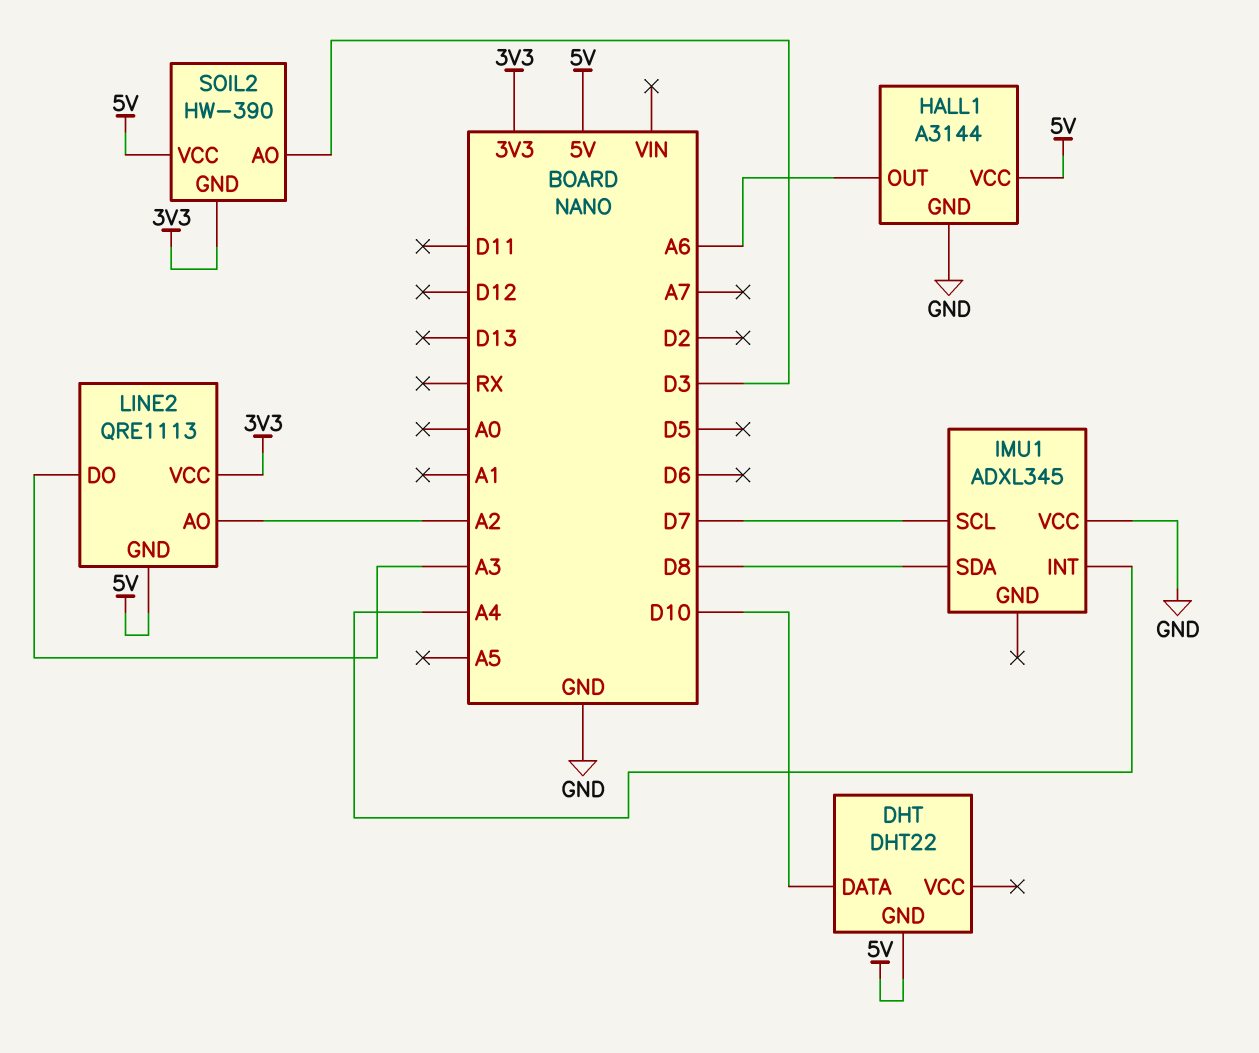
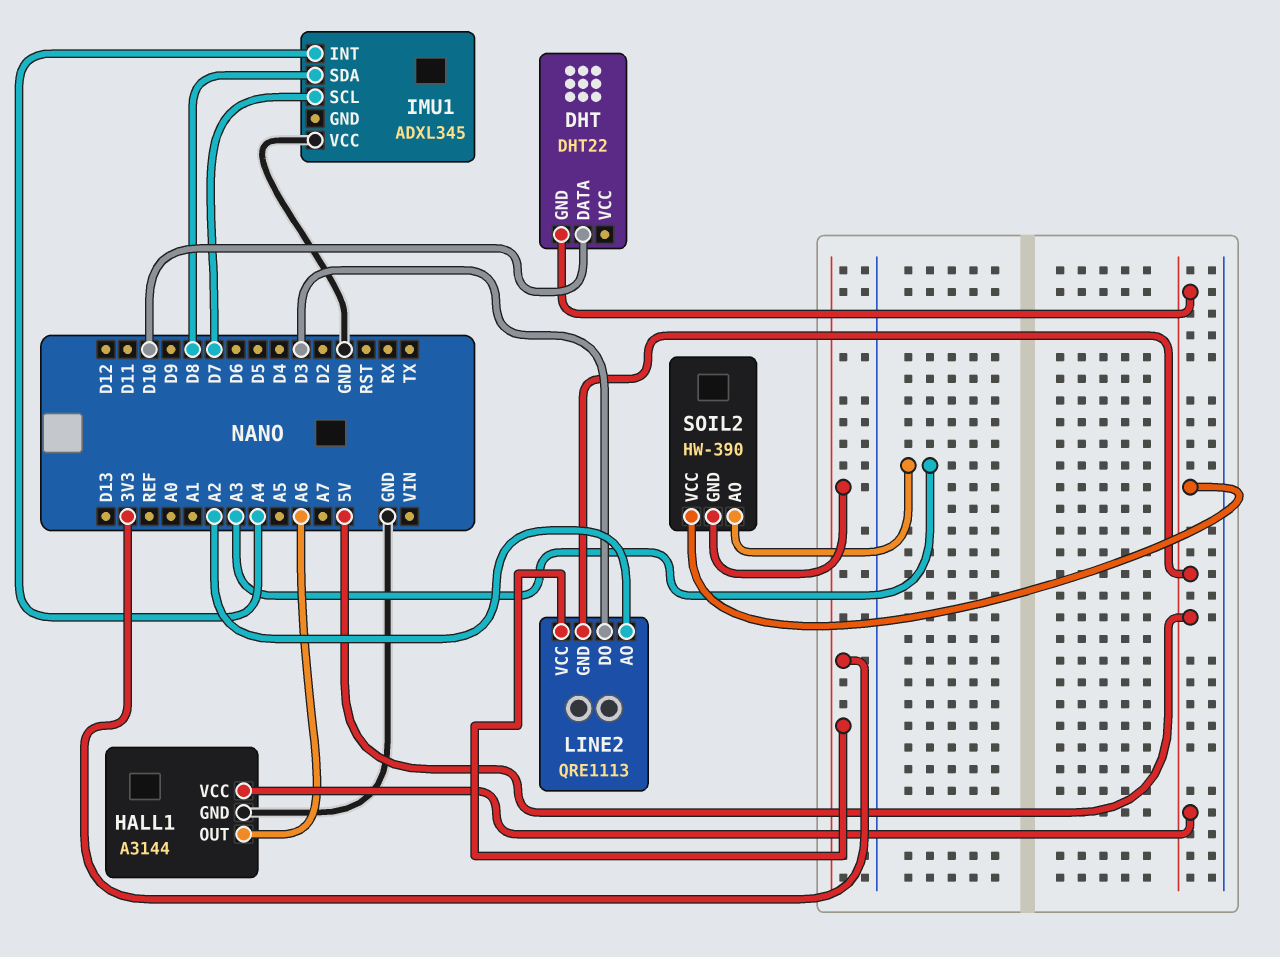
LINE2 pin DO: A3 -> D3
SOIL2 pin AO: D3 -> A3

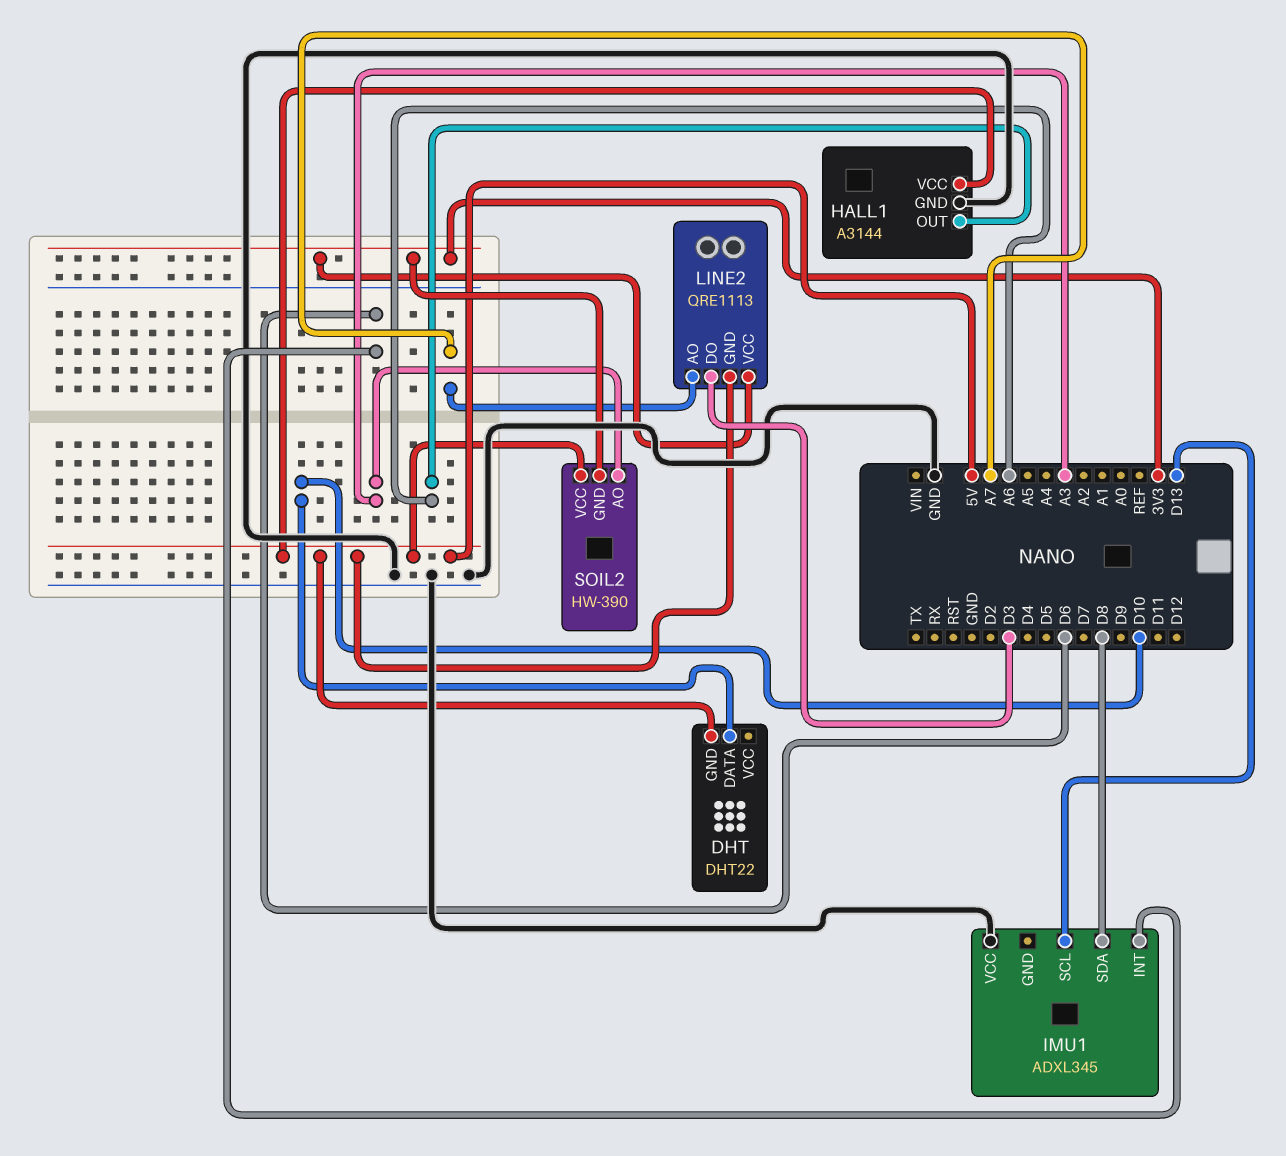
IMU1 pin INT: A4 -> D6
IMU1 pin SCL: D7 -> D13
LINE2 pin AO: A2 -> A7

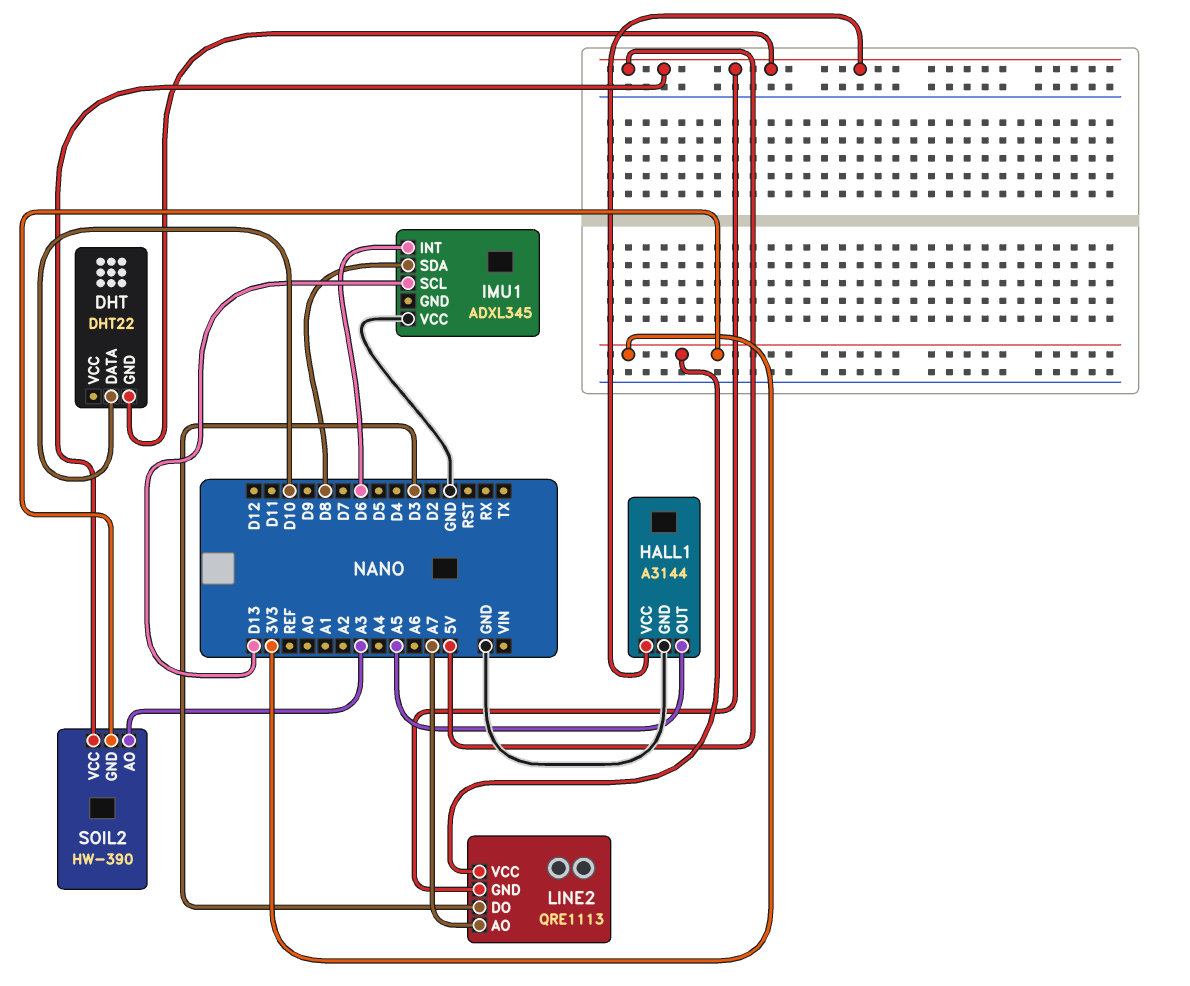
HALL1 pin OUT: A6 -> A5

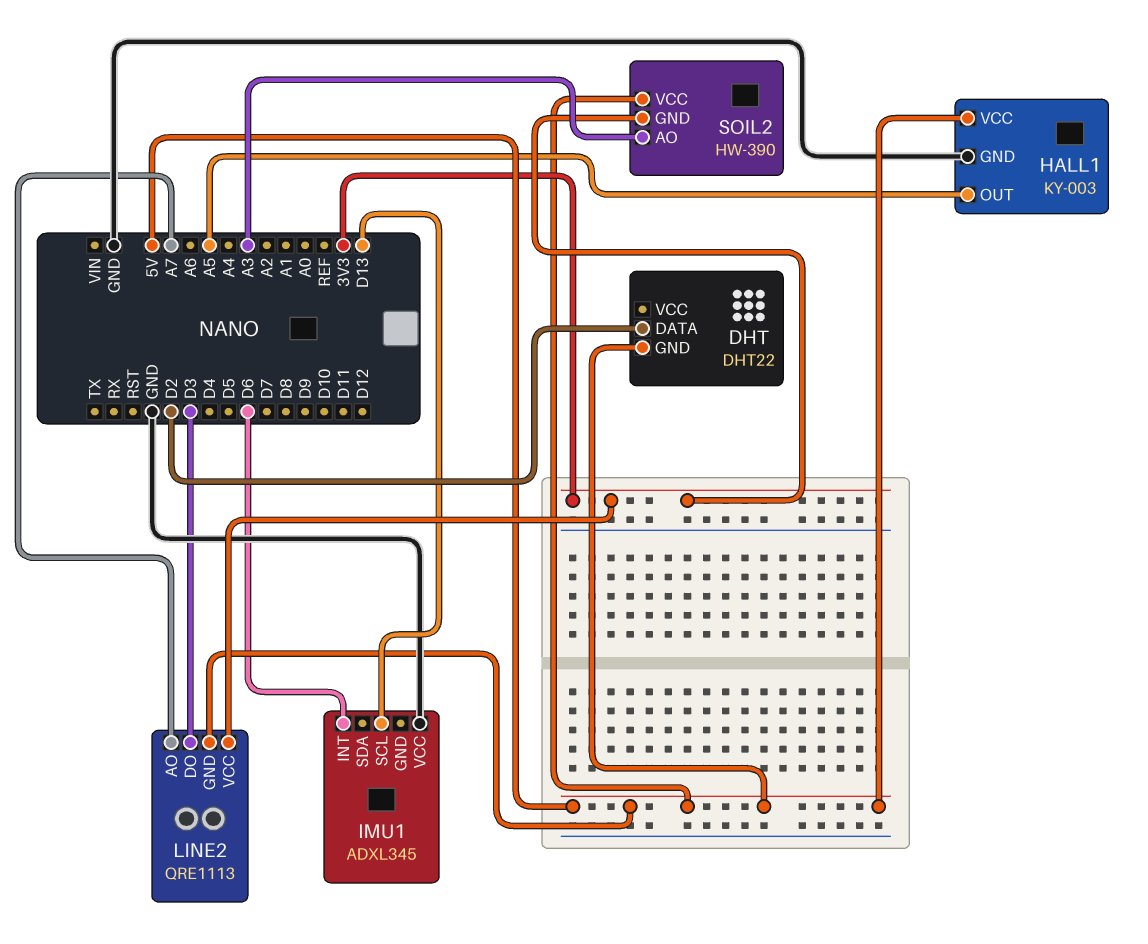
DHT pin DATA: D10 -> D2
HALL1: A3144 -> KY-003
IMU1 pin SDA: D8 -> none

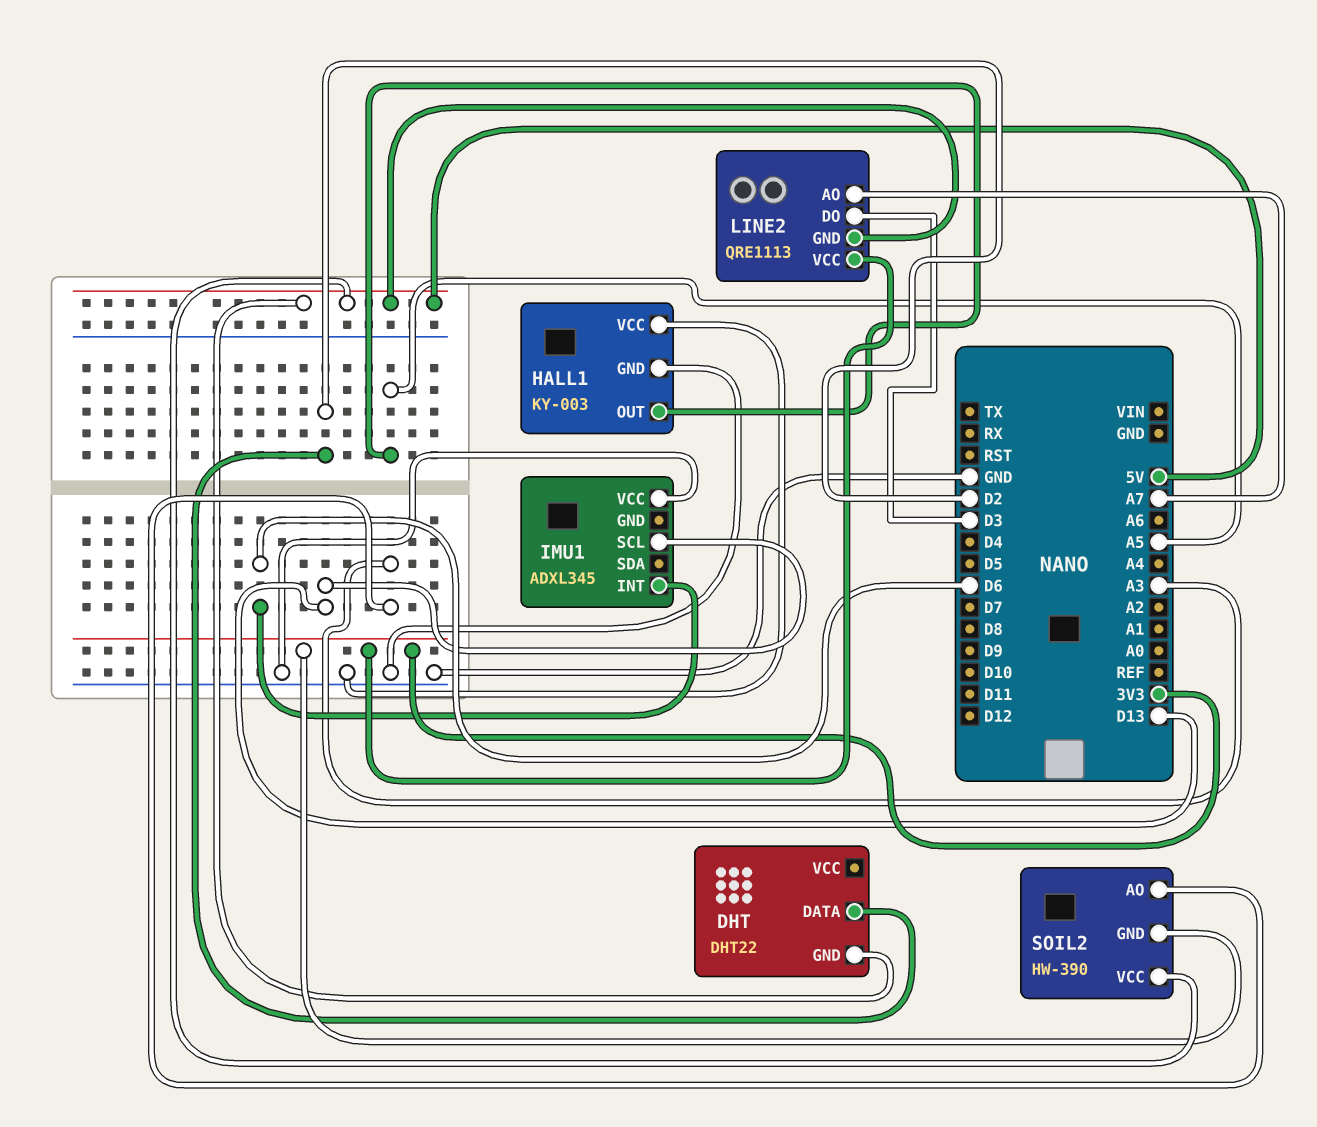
HALL1 pin VCC: 5V -> GND

